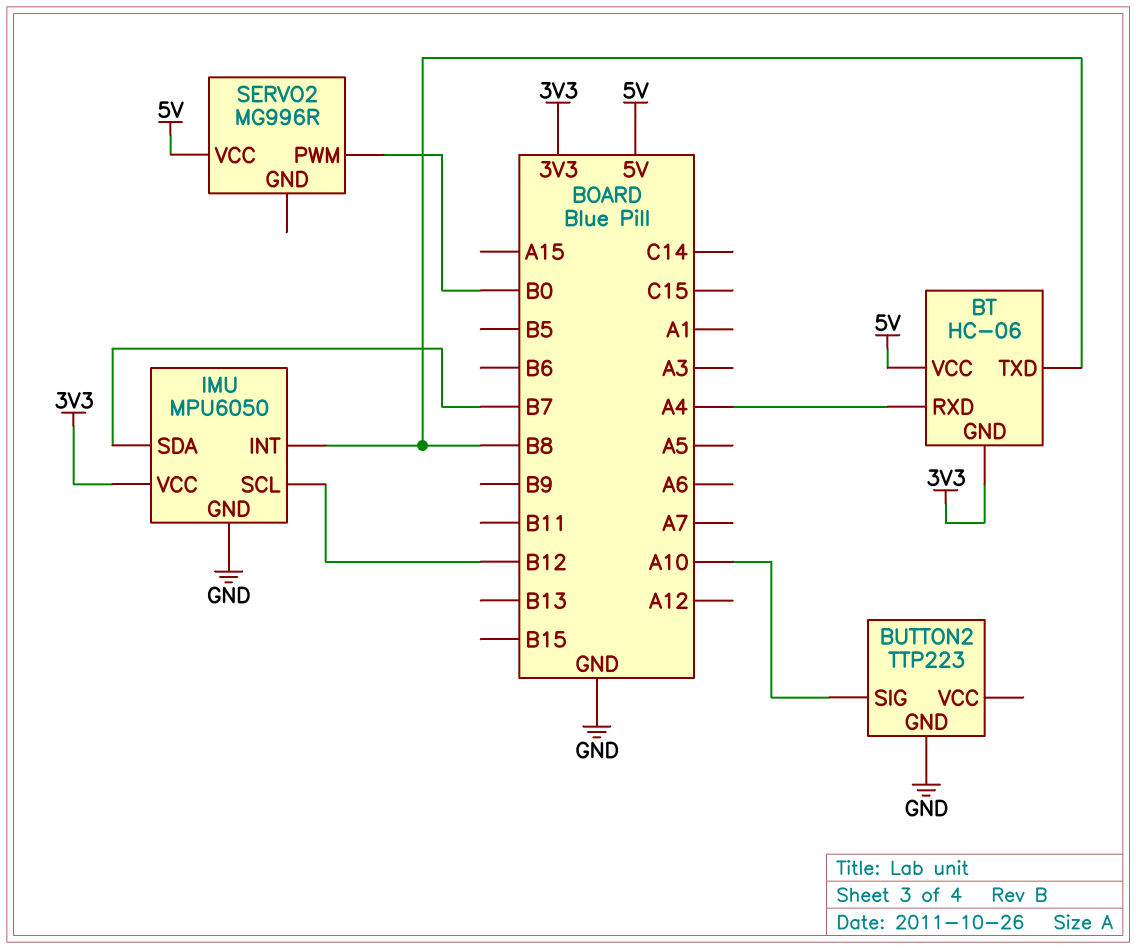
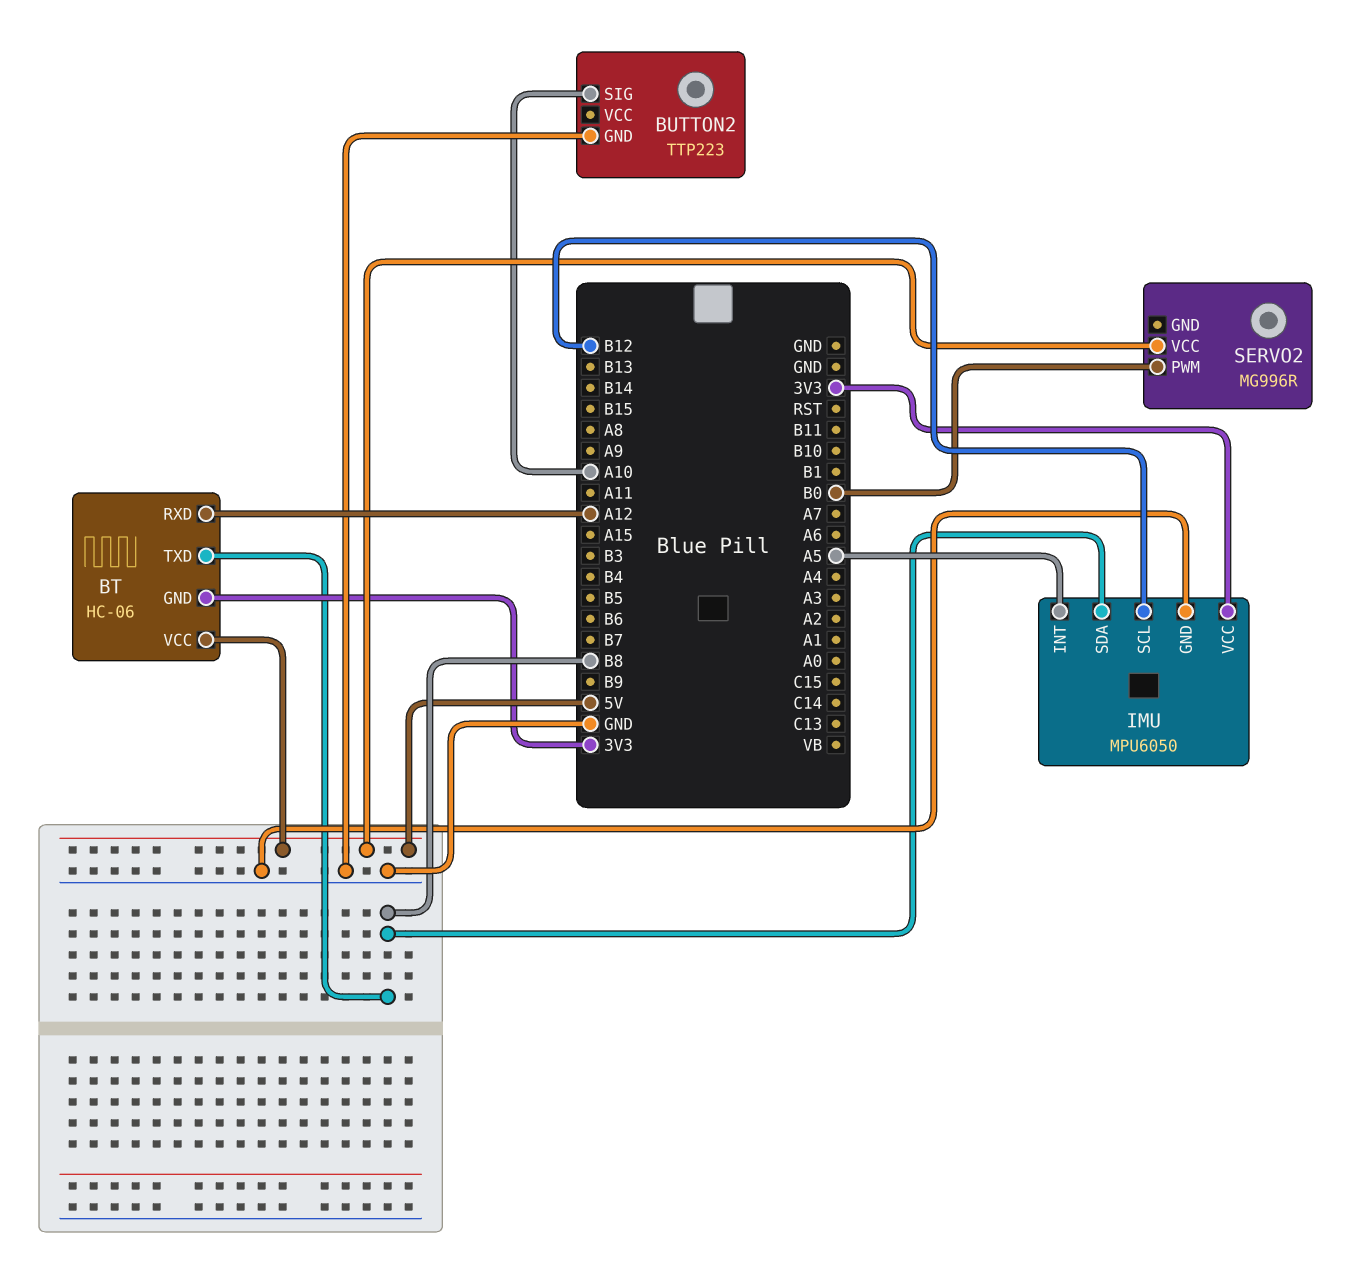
BT pin RXD: A4 -> A12
IMU pin INT: B8 -> A5
IMU pin SDA: B7 -> B8

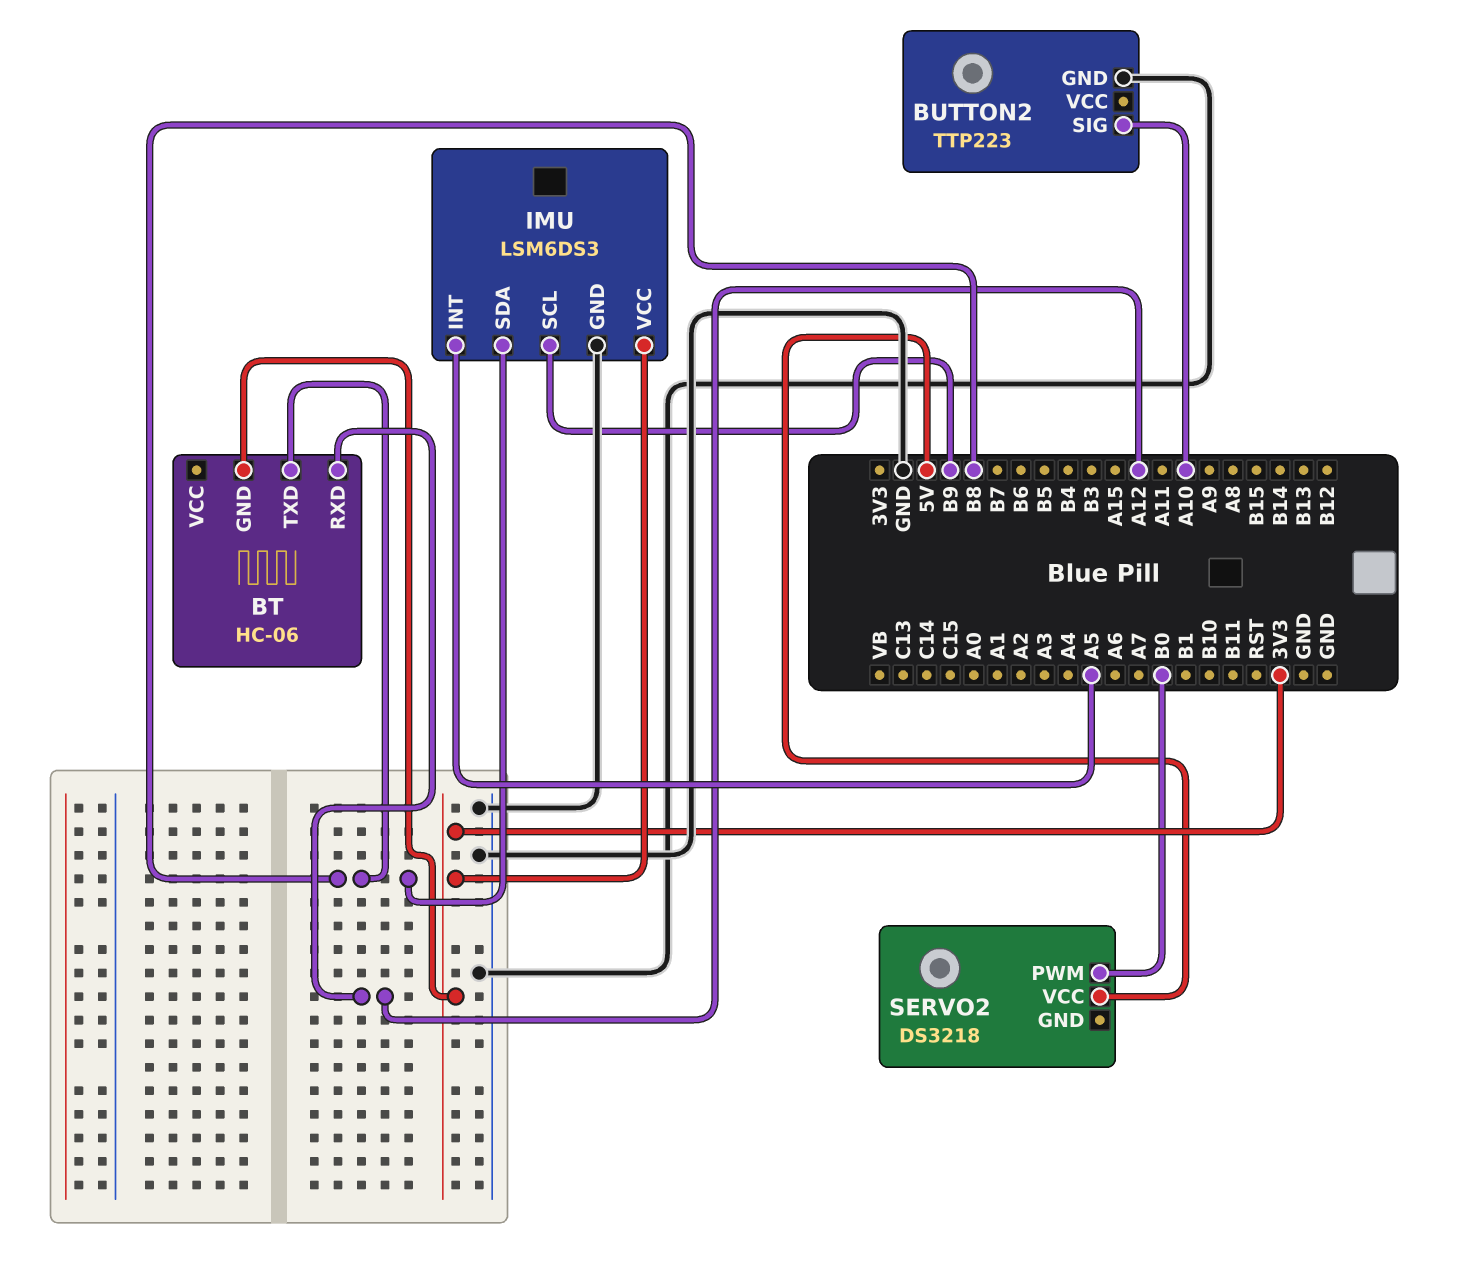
BT pin VCC: 5V -> none
IMU: MPU6050 -> LSM6DS3
IMU pin SCL: B12 -> B9
SERVO2: MG996R -> DS3218

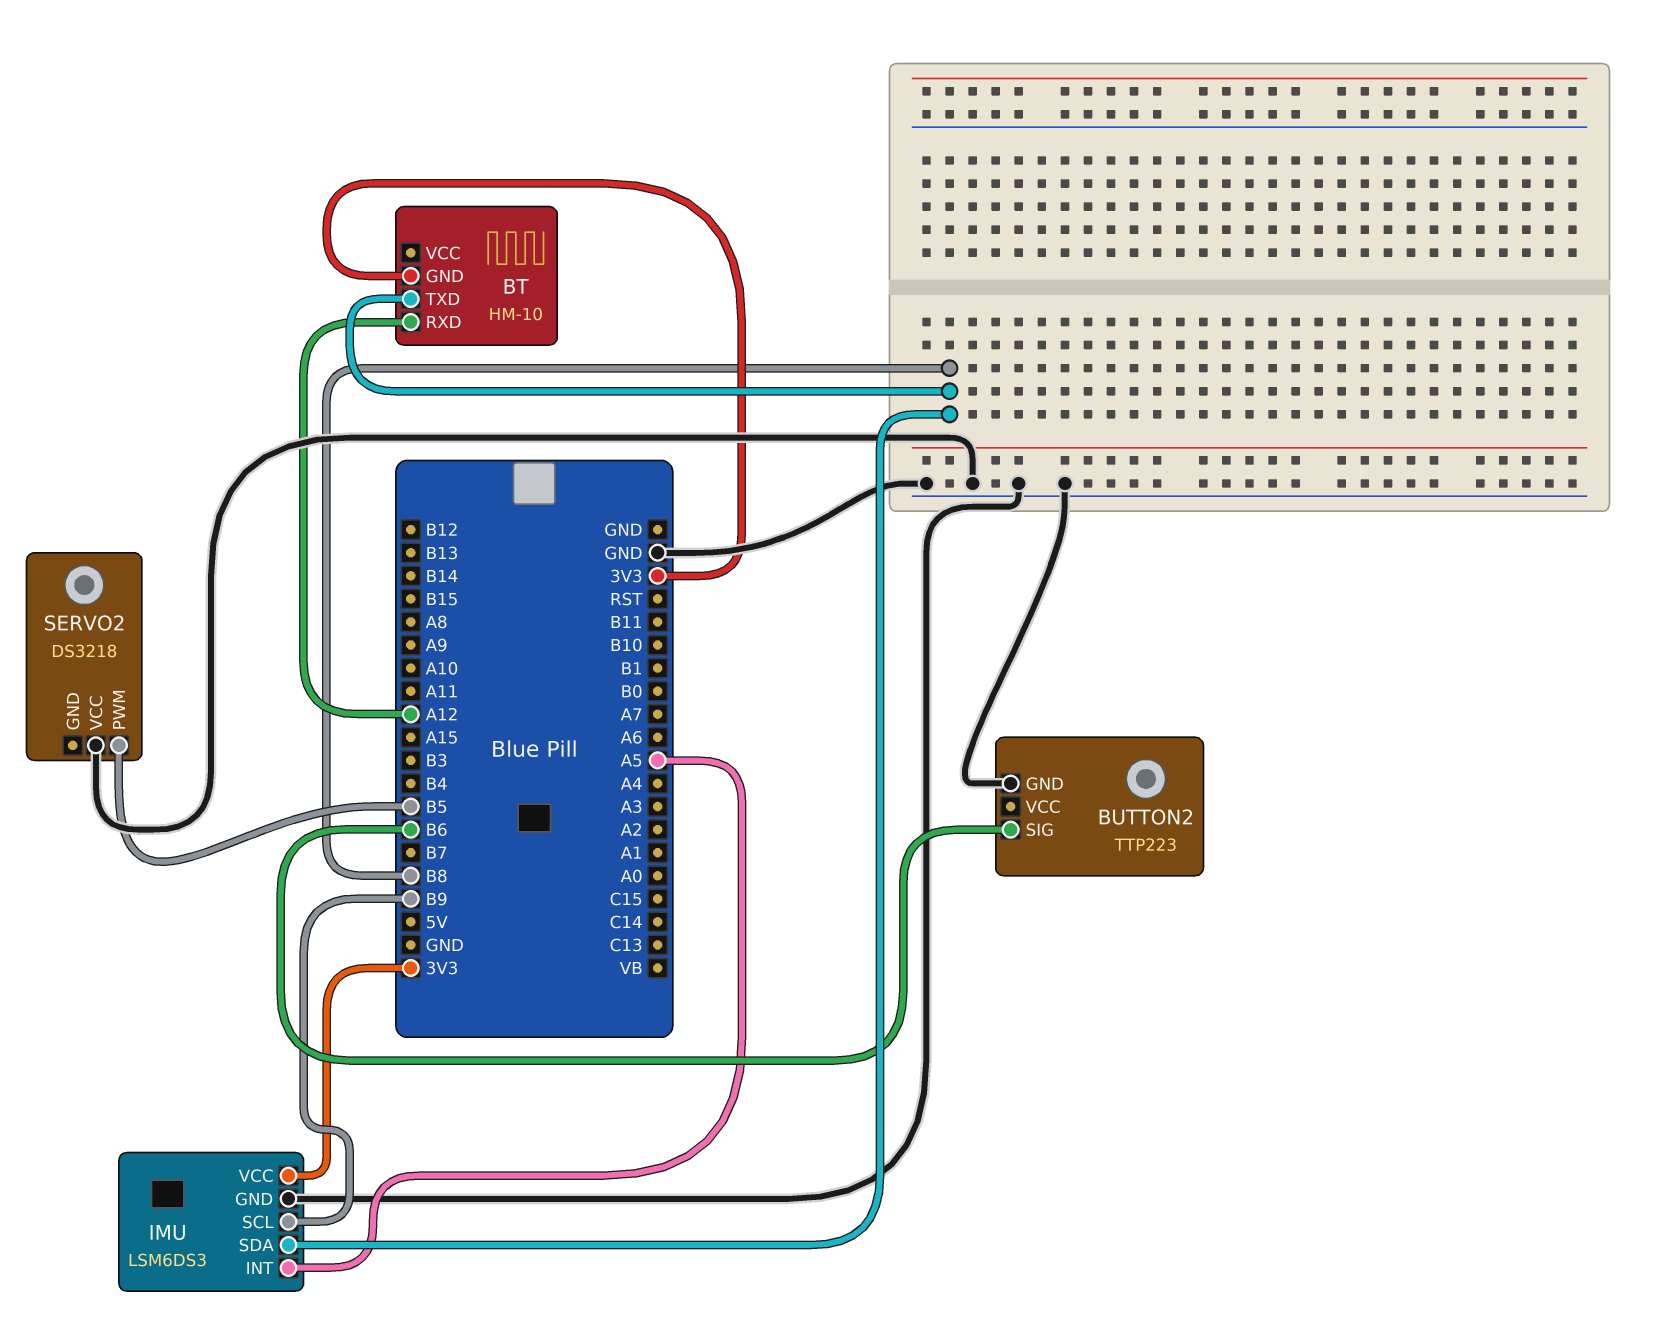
BT: HC-06 -> HM-10
BUTTON2 pin SIG: A10 -> B6
SERVO2 pin PWM: B0 -> B5
SERVO2 pin VCC: 5V -> GND

